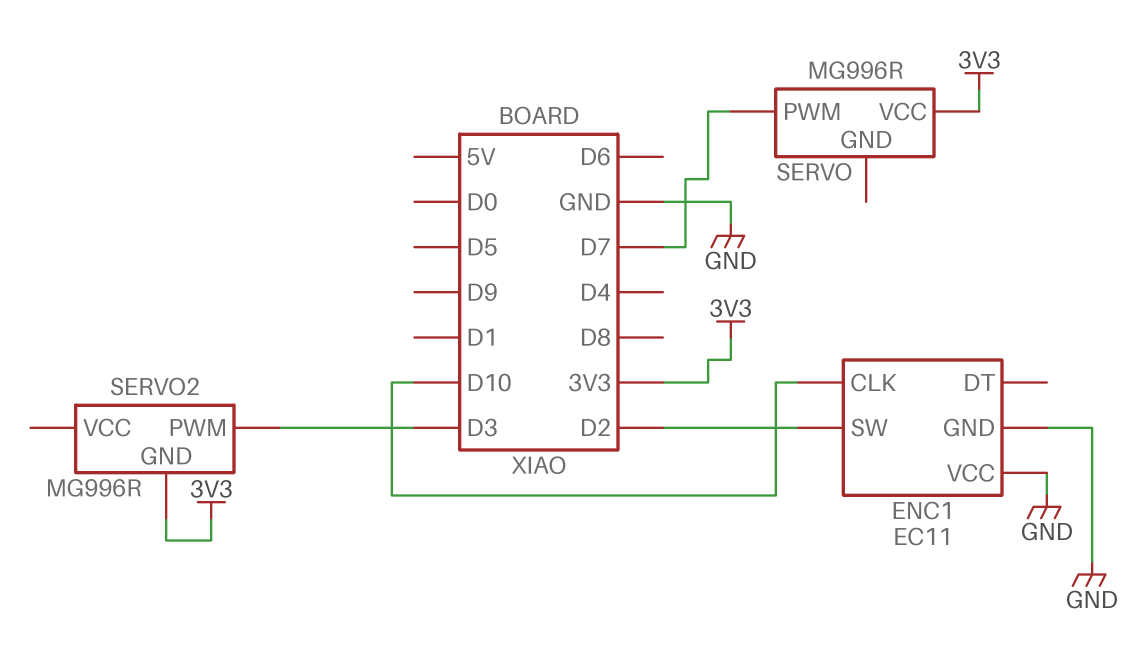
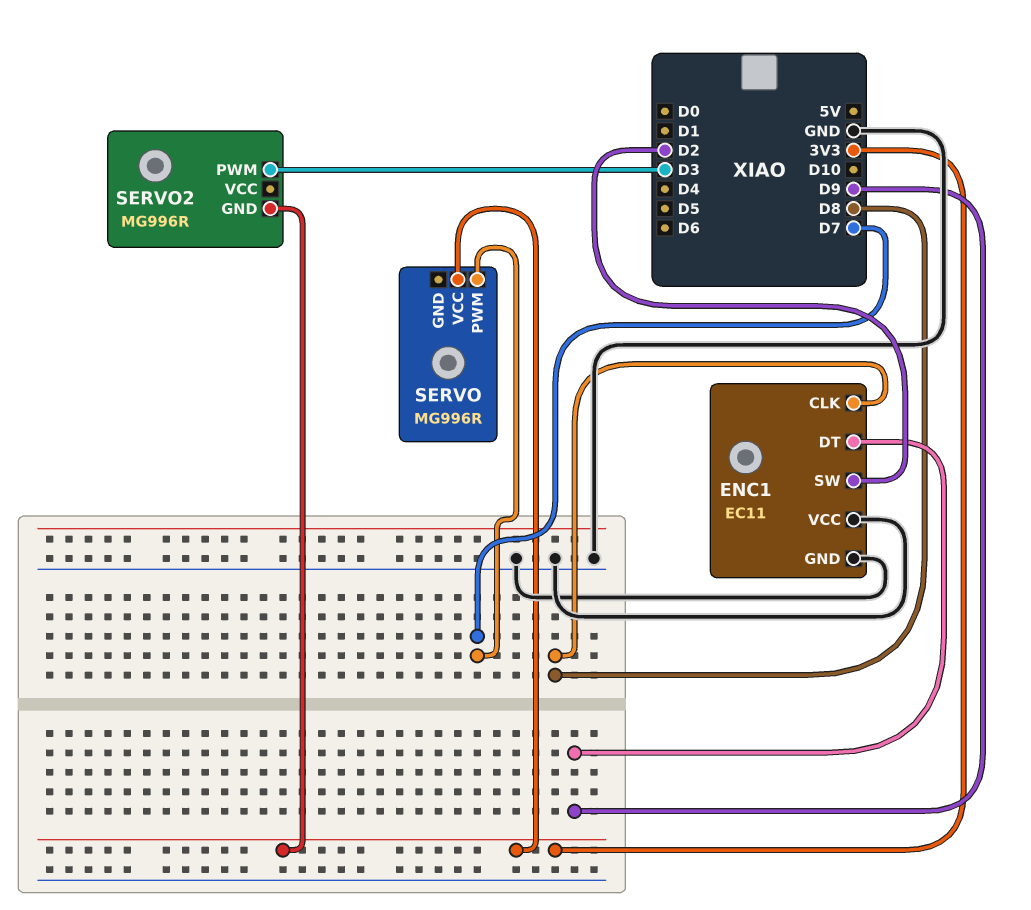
ENC1 pin CLK: D10 -> D8
ENC1 pin DT: none -> D9

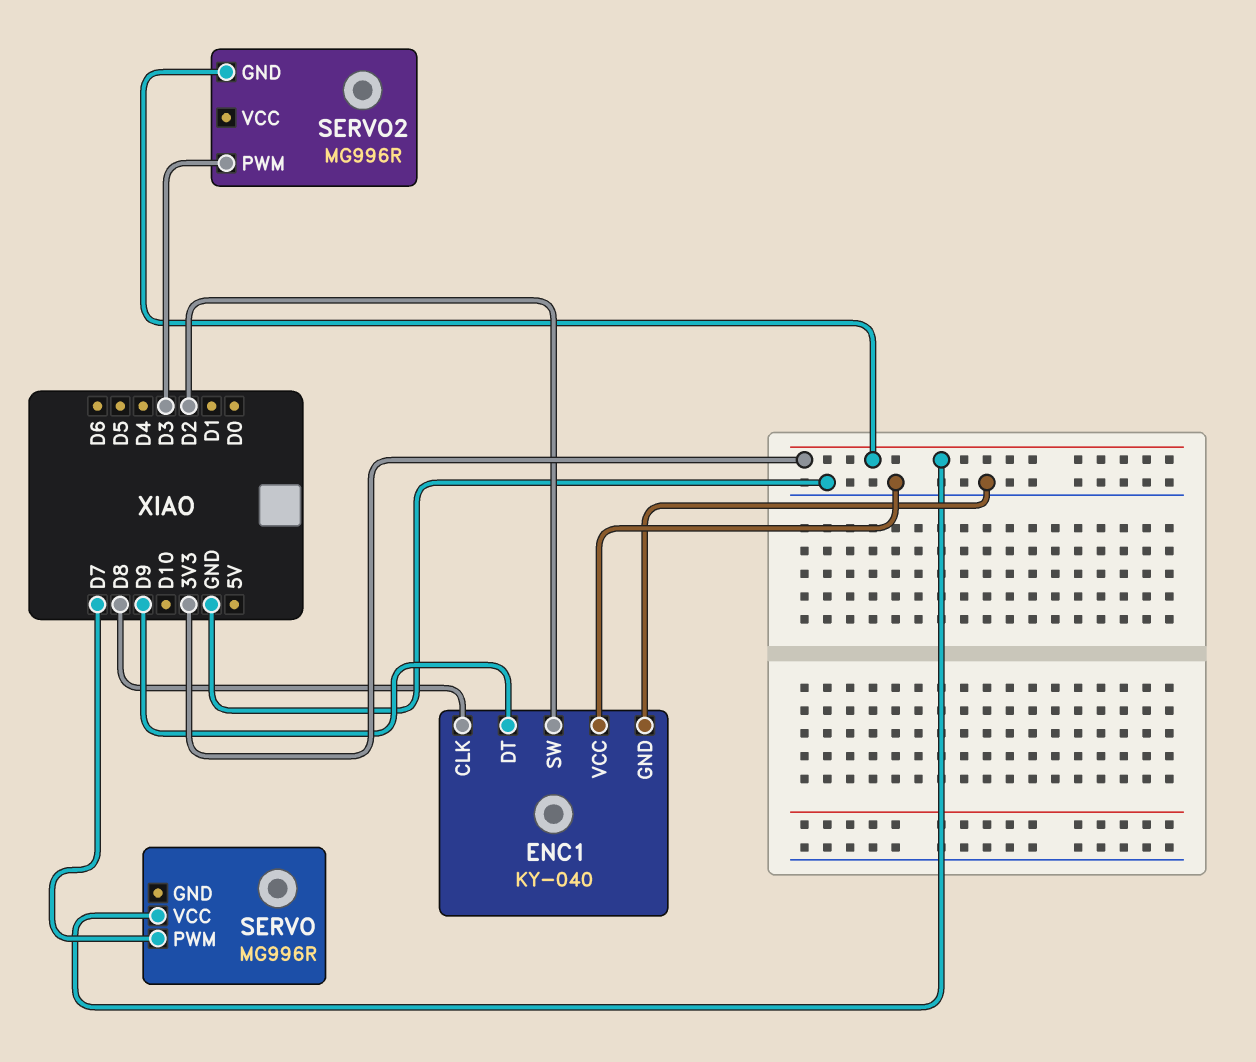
ENC1: EC11 -> KY-040

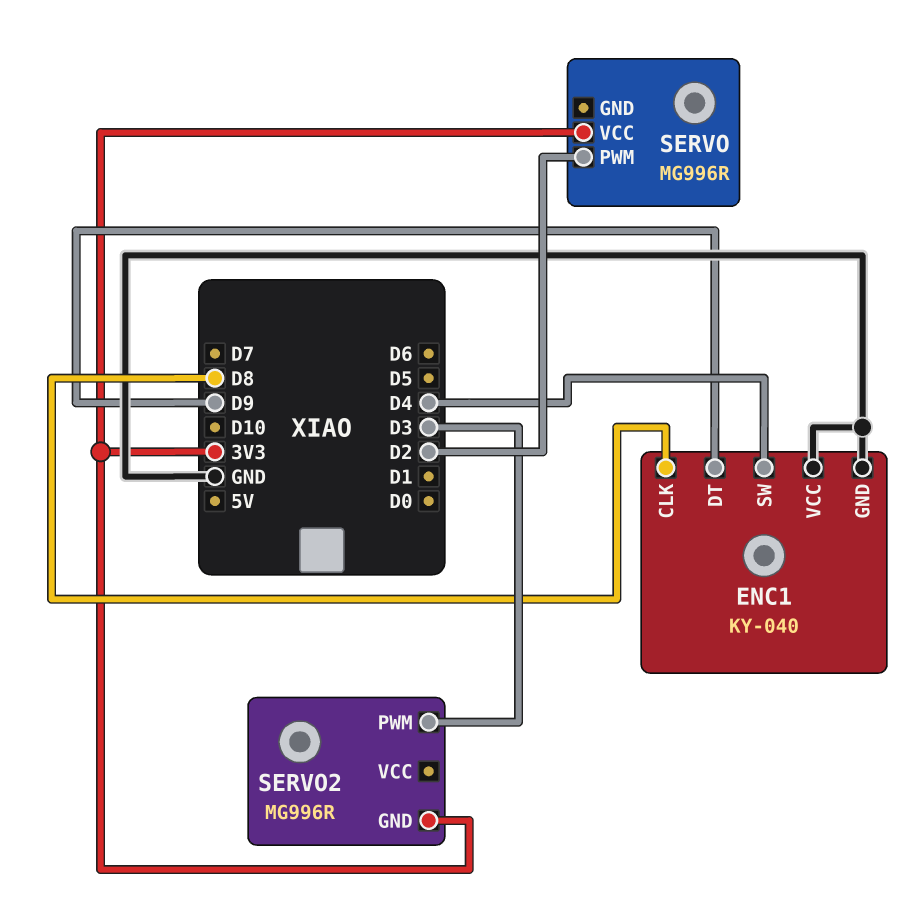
ENC1 pin SW: D2 -> D4
SERVO pin PWM: D7 -> D2

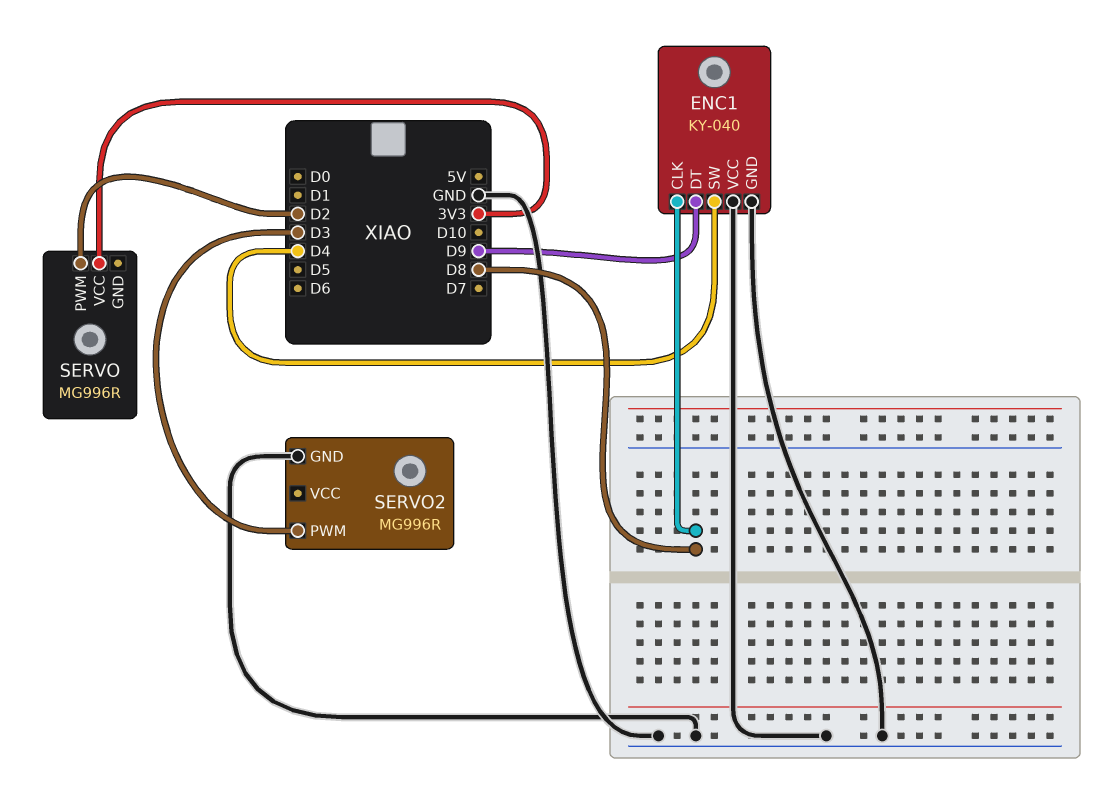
SERVO2 pin GND: 3V3 -> GND

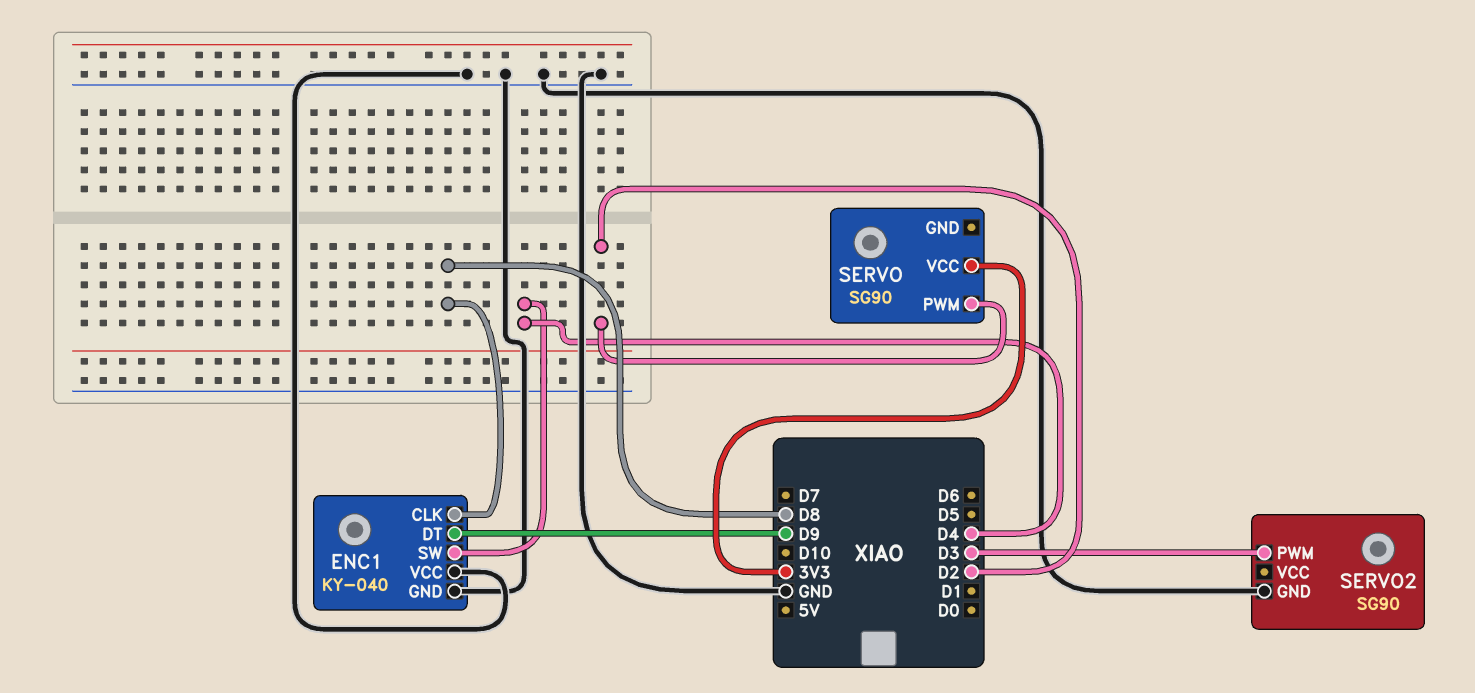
SERVO: MG996R -> SG90
SERVO2: MG996R -> SG90

